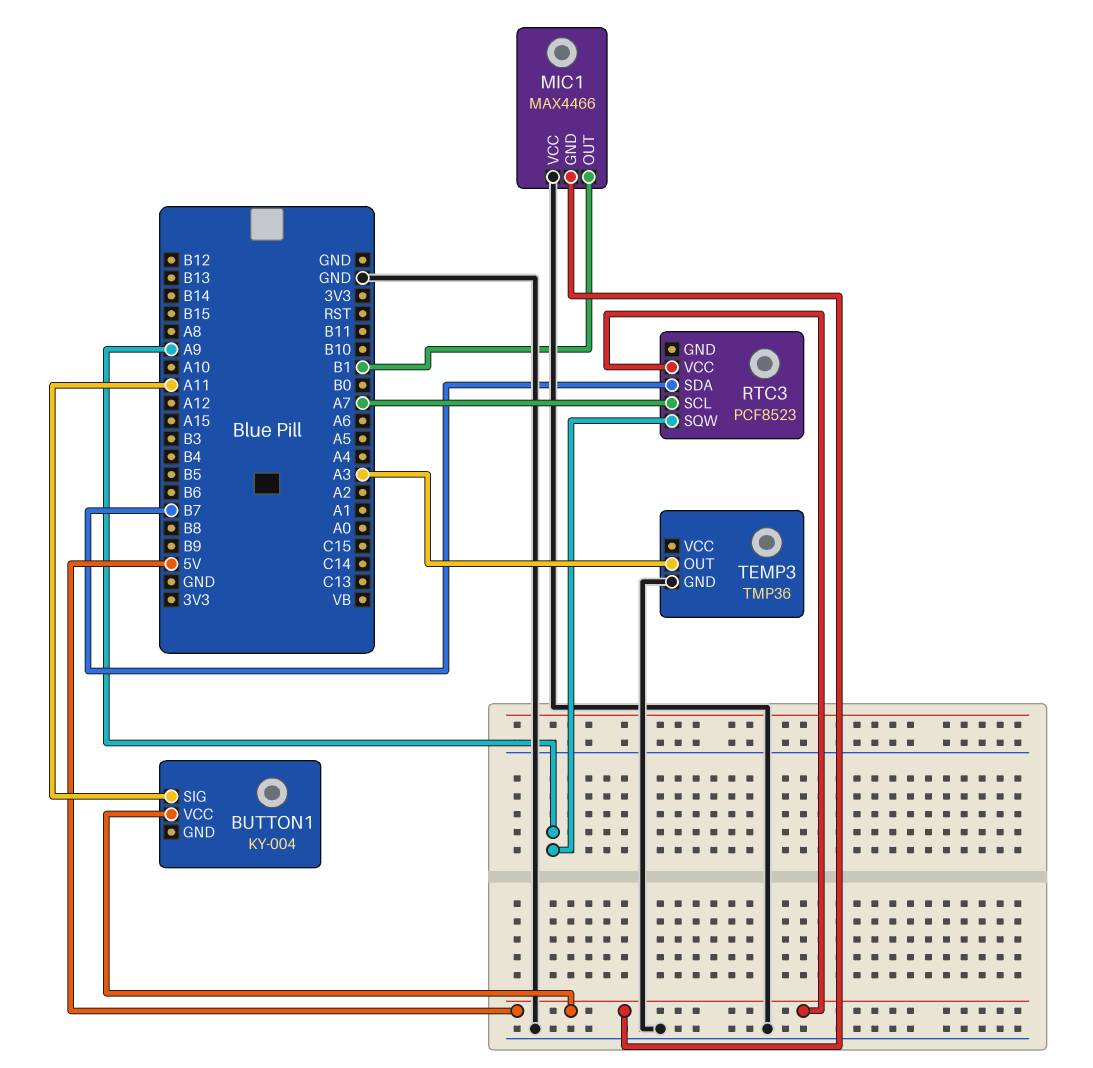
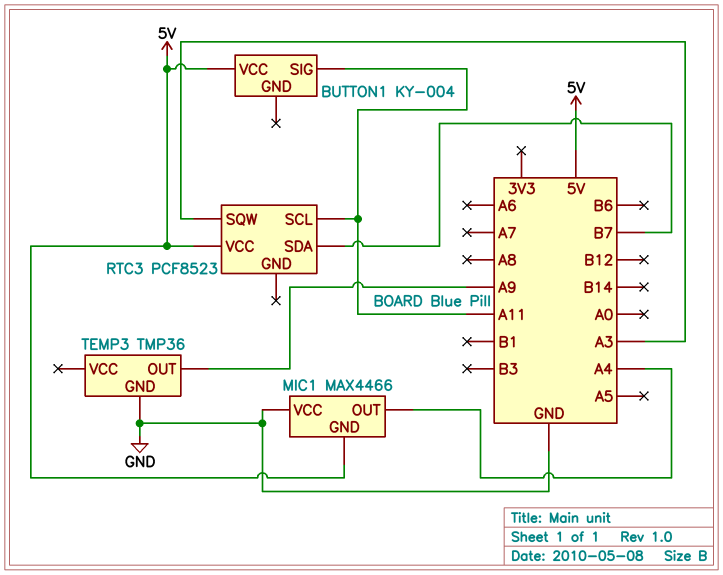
MIC1 pin OUT: B1 -> A4
RTC3 pin SCL: A7 -> A11
RTC3 pin SQW: A9 -> A3
TEMP3 pin OUT: A3 -> A9

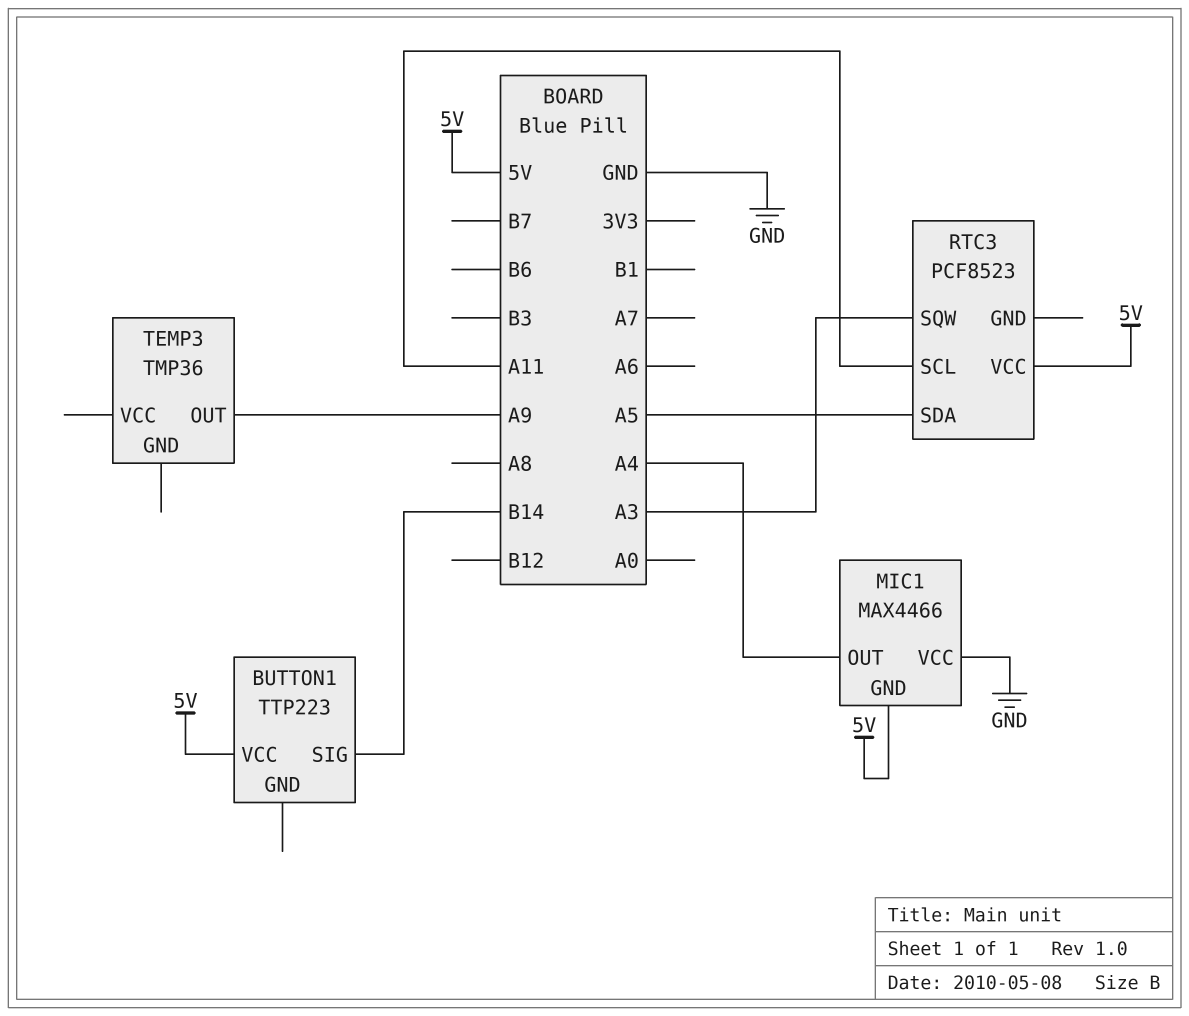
BUTTON1: KY-004 -> TTP223
BUTTON1 pin SIG: A11 -> B14
RTC3 pin SDA: B7 -> A5
TEMP3 pin GND: GND -> none

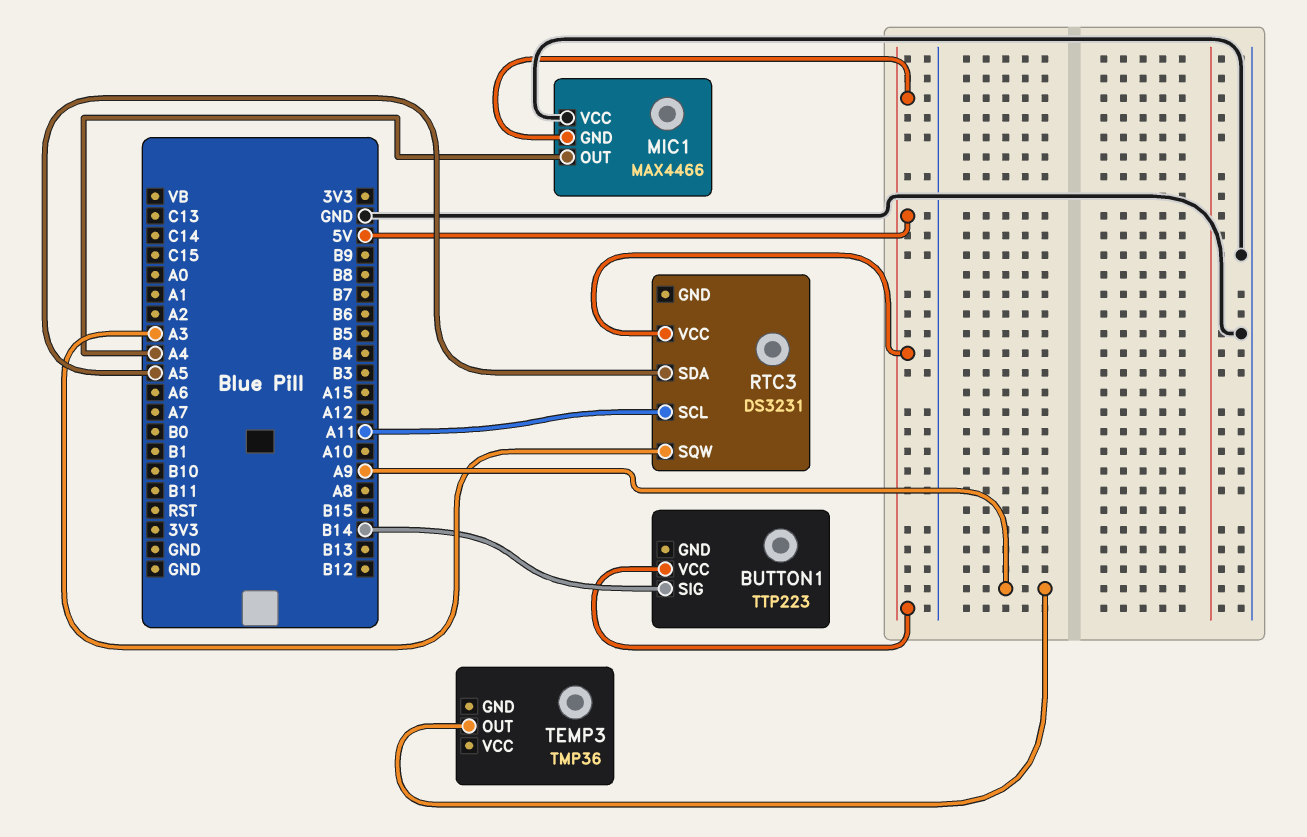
RTC3: PCF8523 -> DS3231

